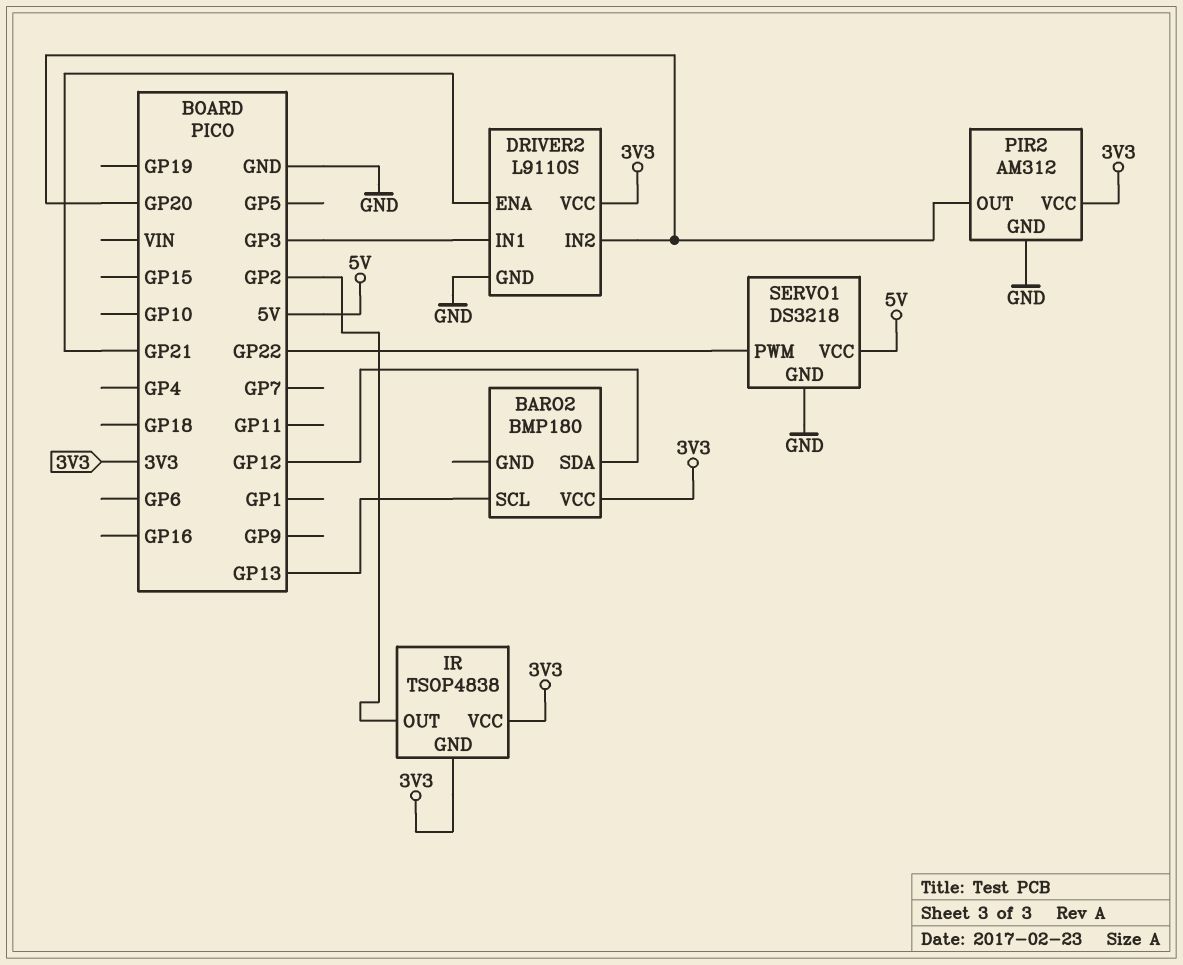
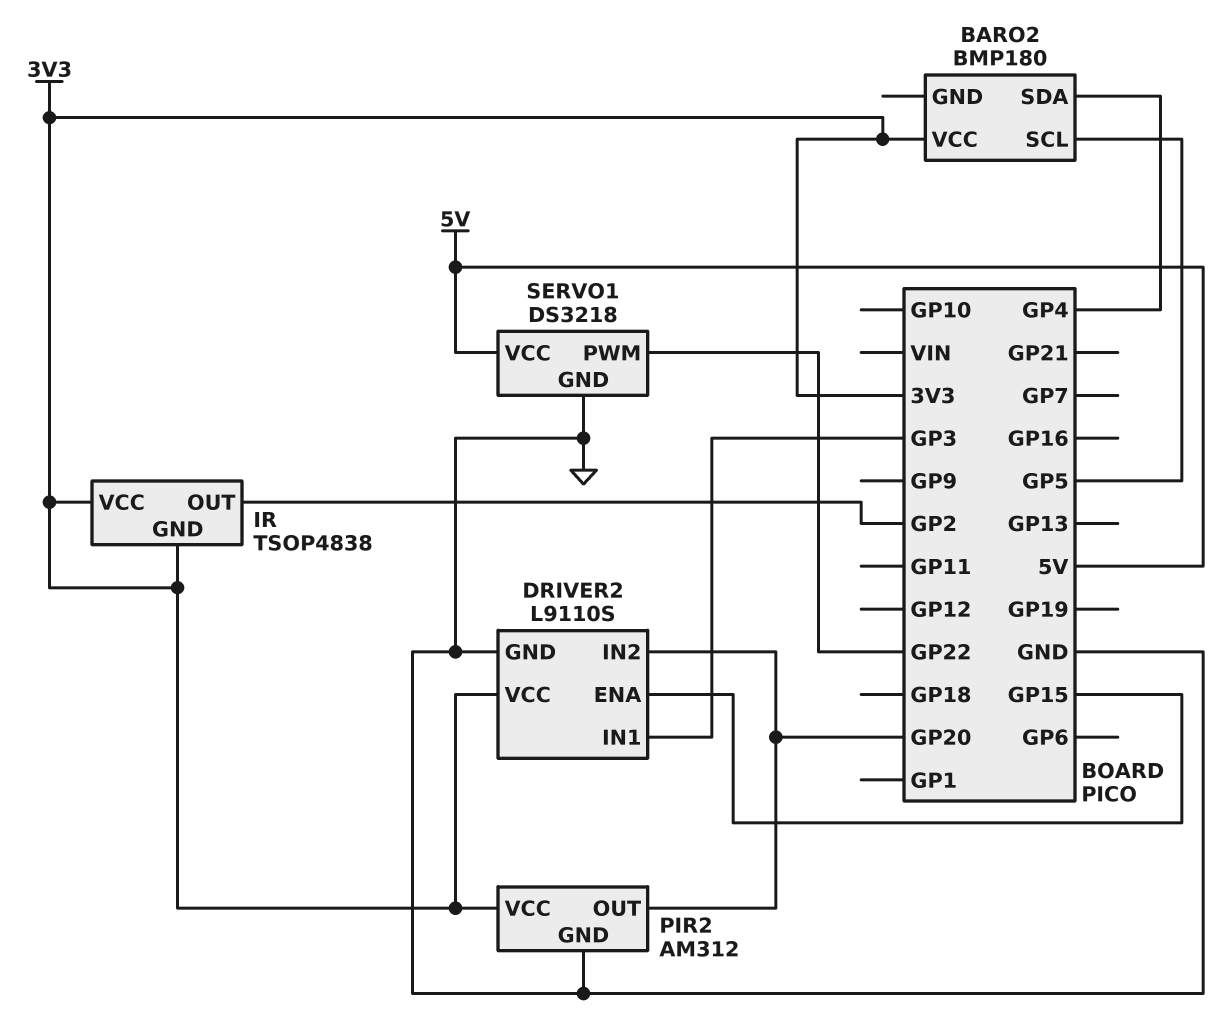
BARO2 pin SCL: GP13 -> GP5
BARO2 pin SDA: GP12 -> GP4
DRIVER2 pin ENA: GP21 -> GP15

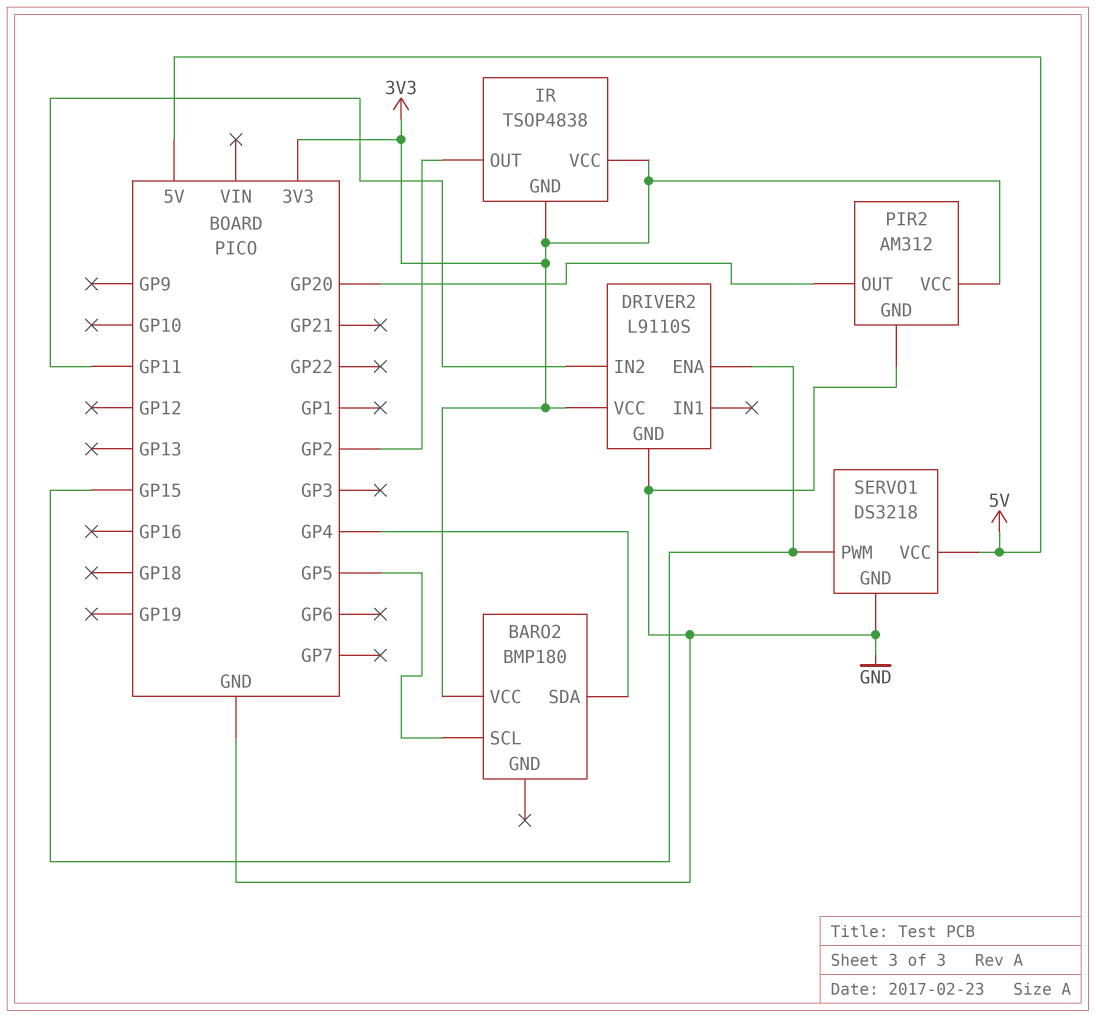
DRIVER2 pin IN1: GP3 -> none
DRIVER2 pin IN2: GP20 -> GP11
SERVO1 pin PWM: GP22 -> GP15

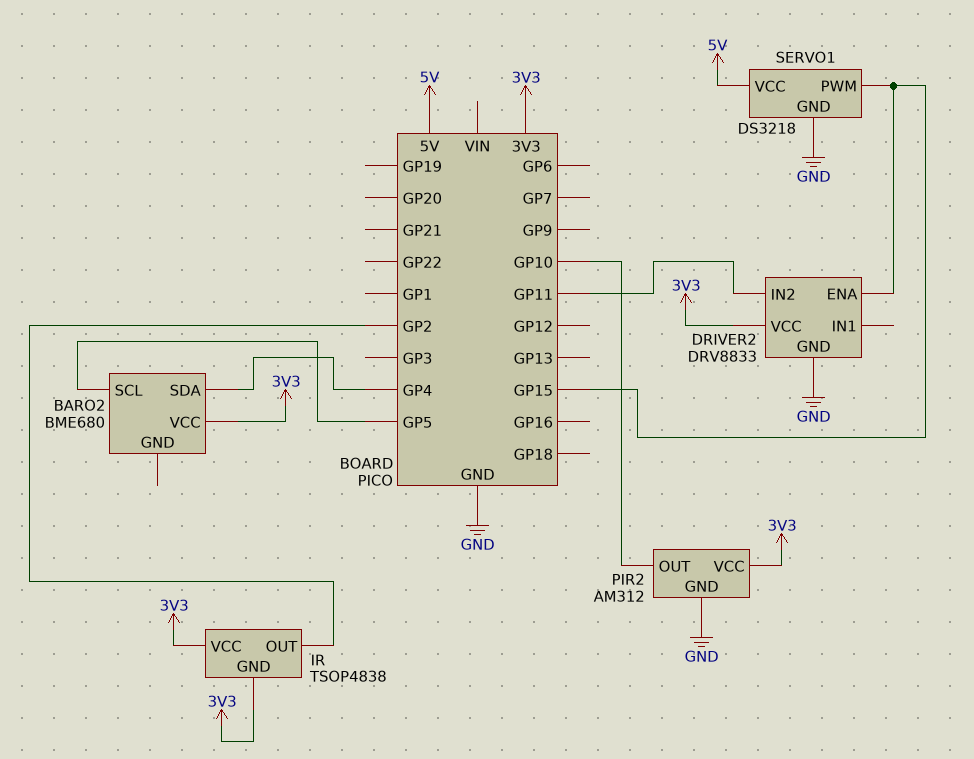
BARO2: BMP180 -> BME680
DRIVER2: L9110S -> DRV8833
PIR2 pin OUT: GP20 -> GP10

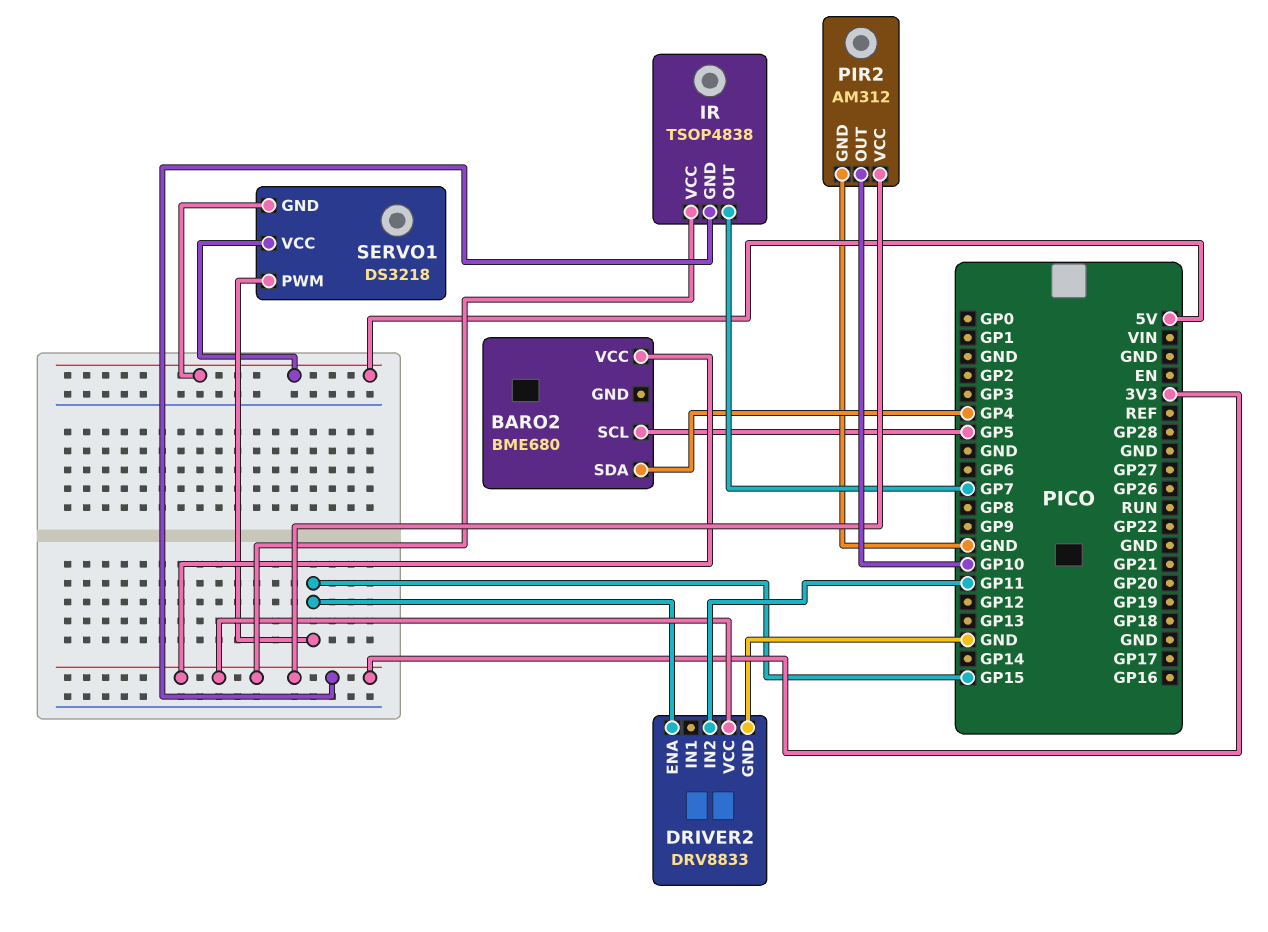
IR pin OUT: GP2 -> GP7
SERVO1 pin GND: GND -> 5V

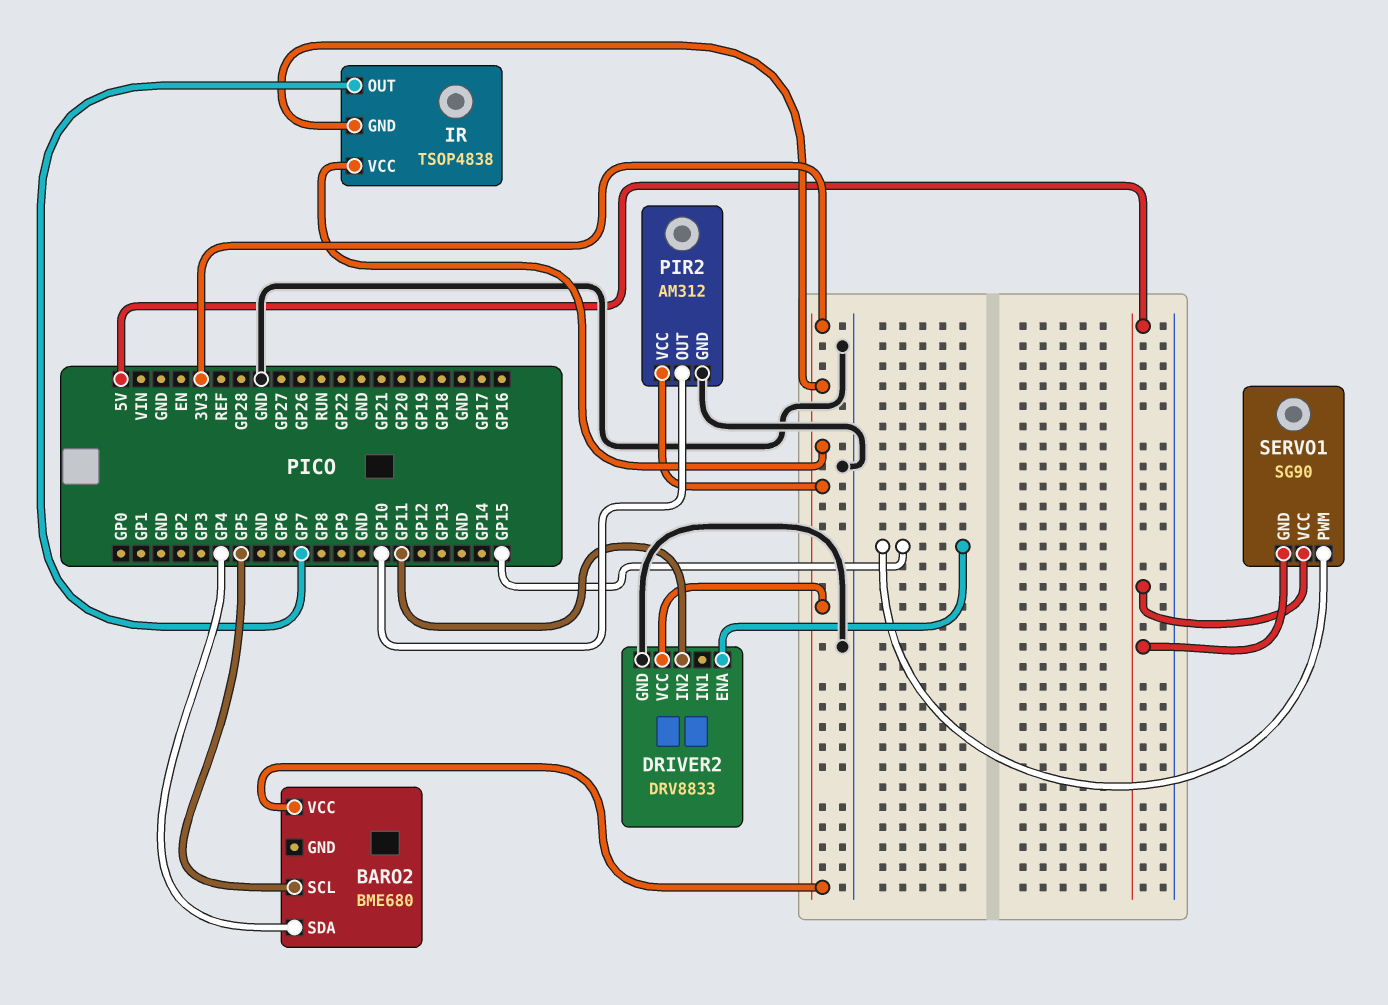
SERVO1: DS3218 -> SG90

